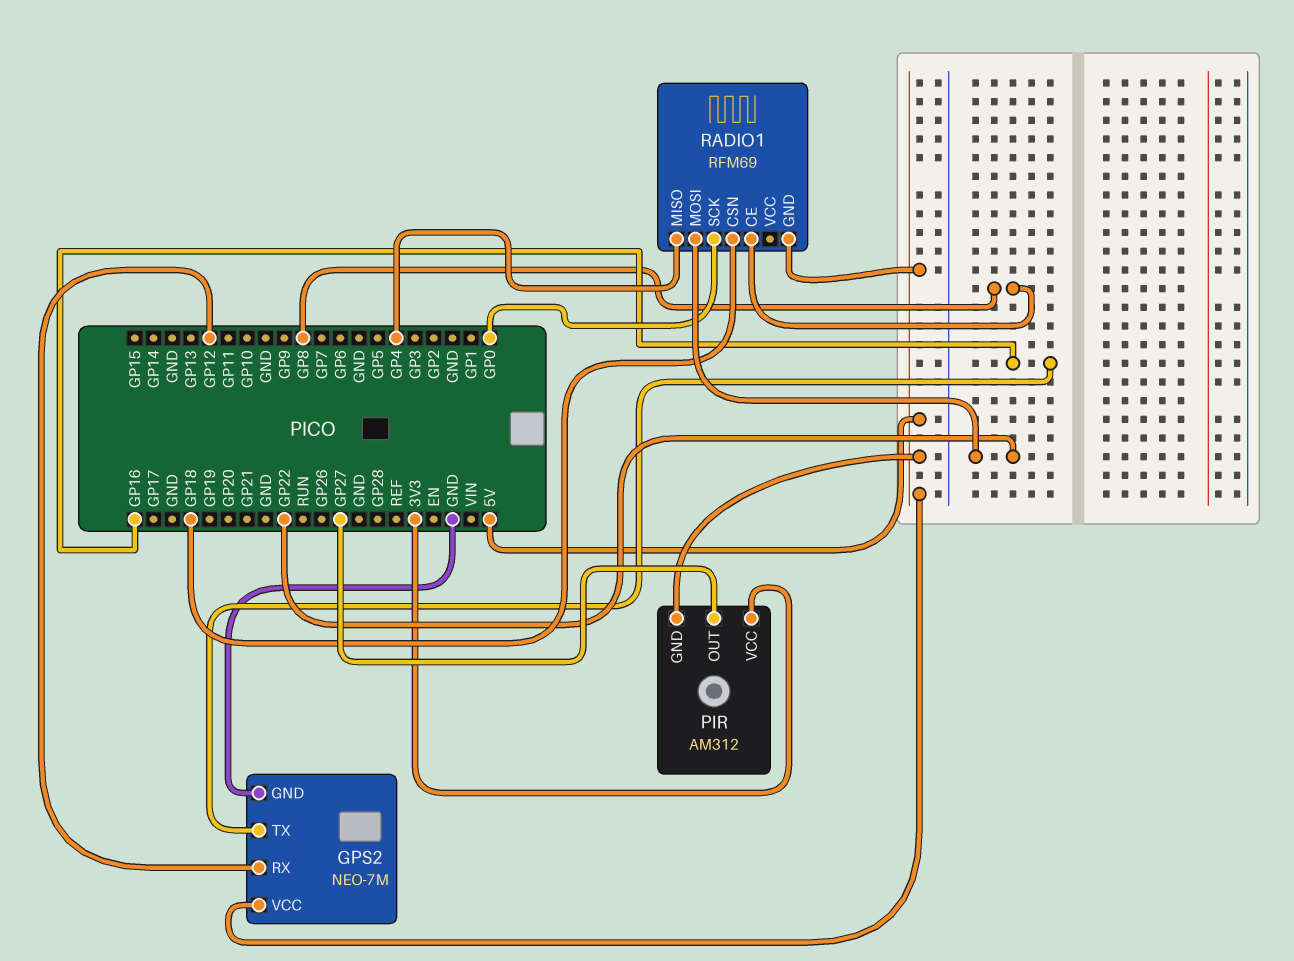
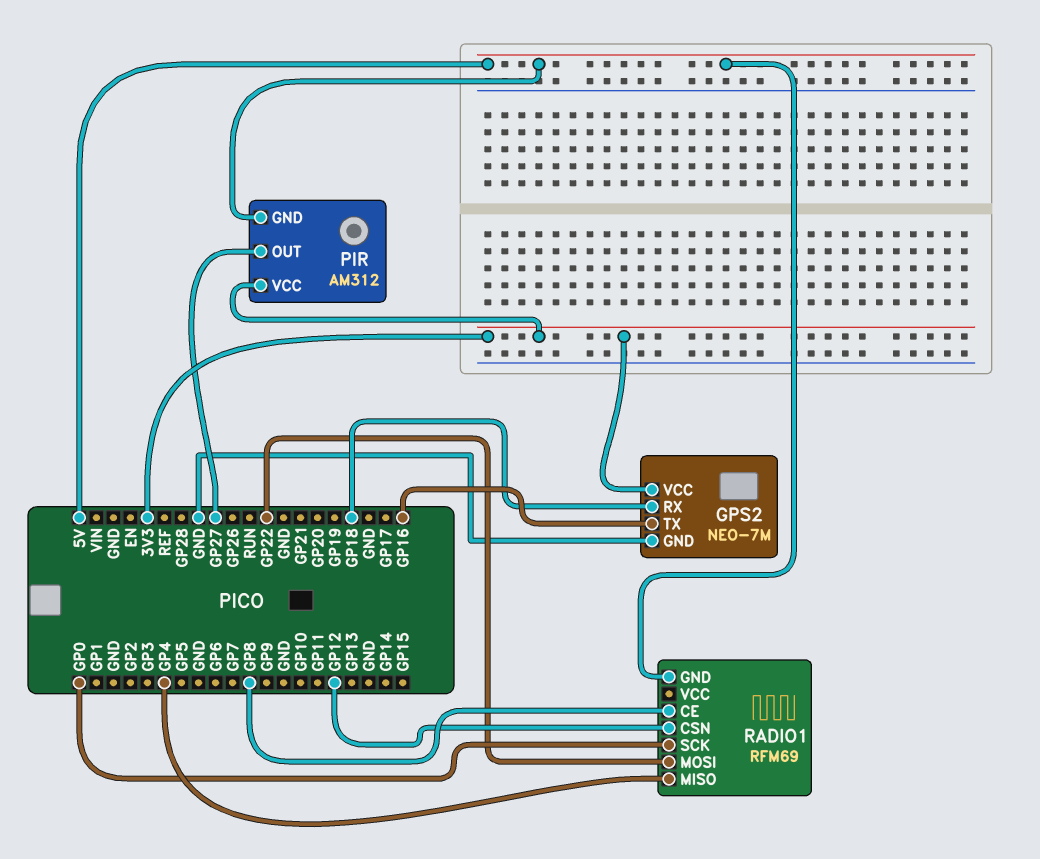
GPS2 pin RX: GP12 -> GP18
GPS2 pin VCC: 5V -> 3V3
RADIO1 pin CSN: GP18 -> GP12

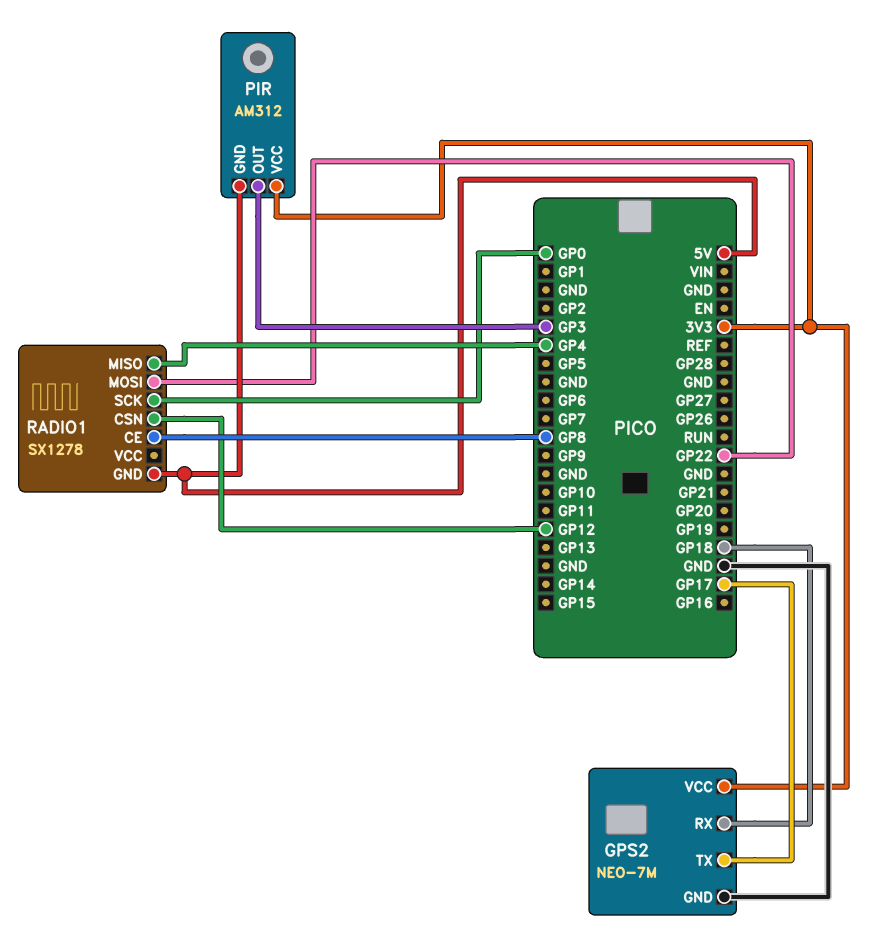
GPS2 pin TX: GP16 -> GP17
PIR pin OUT: GP27 -> GP3
RADIO1: RFM69 -> SX1278

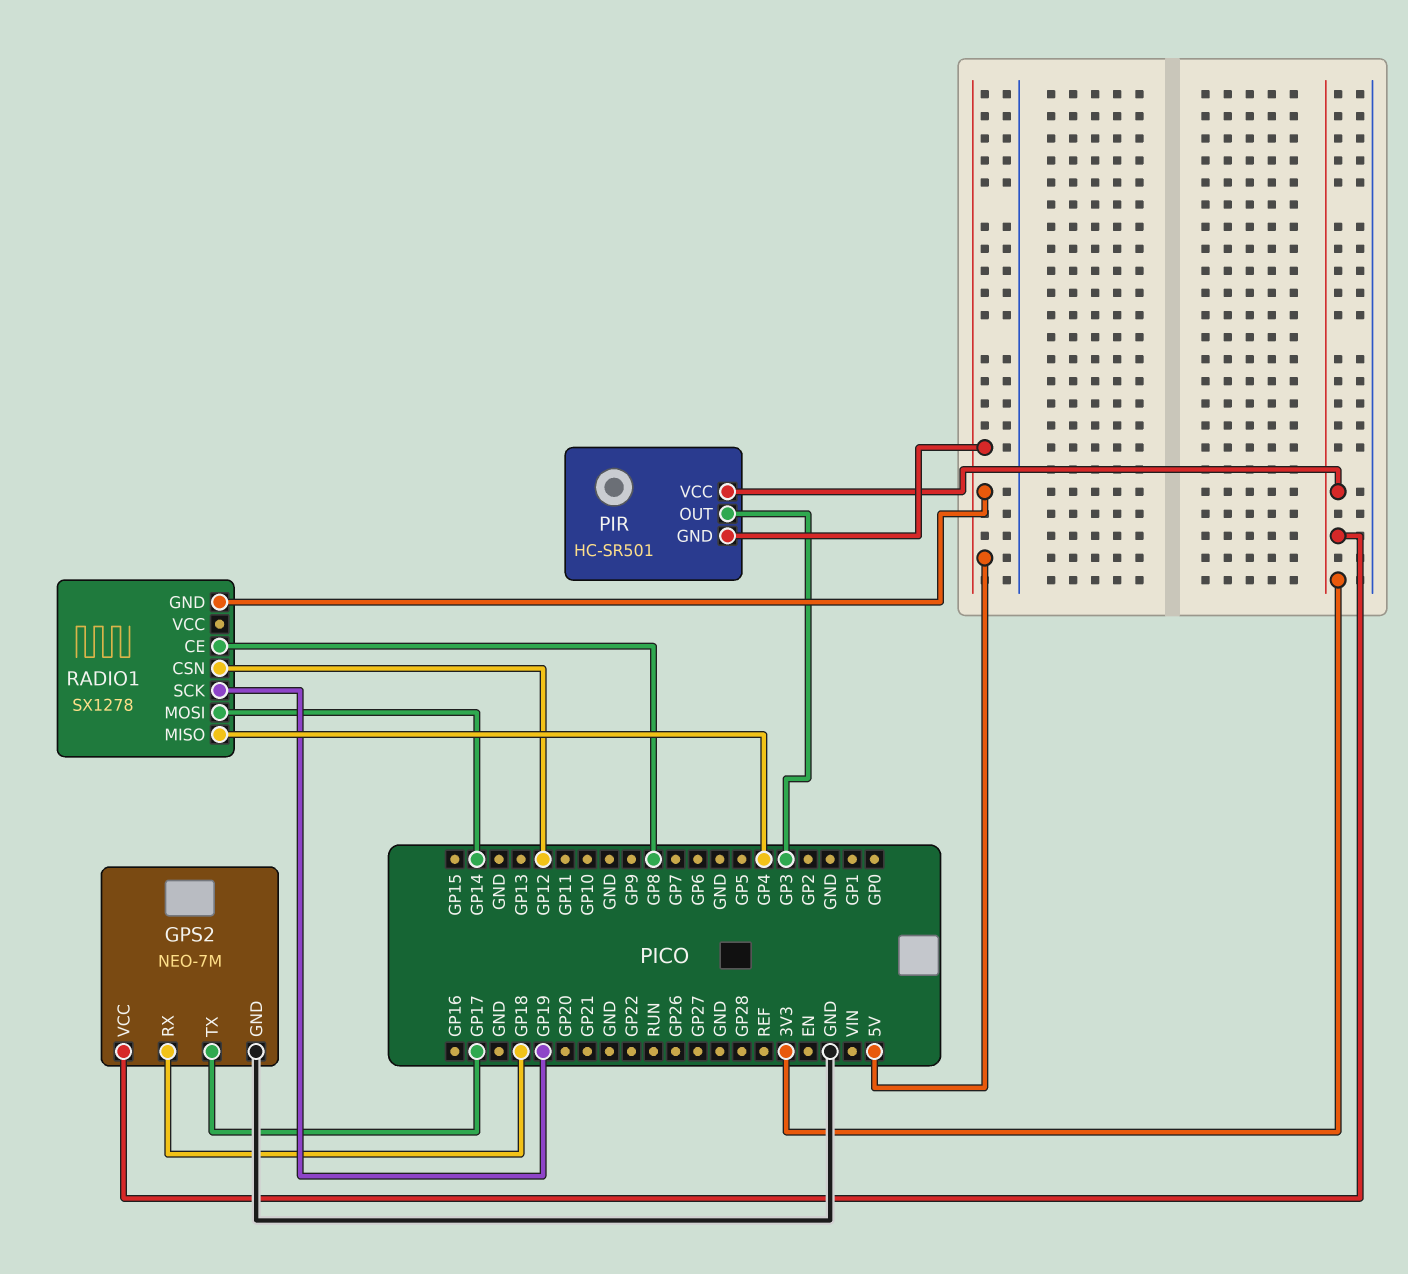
PIR: AM312 -> HC-SR501
RADIO1 pin MOSI: GP22 -> GP14
RADIO1 pin SCK: GP0 -> GP19

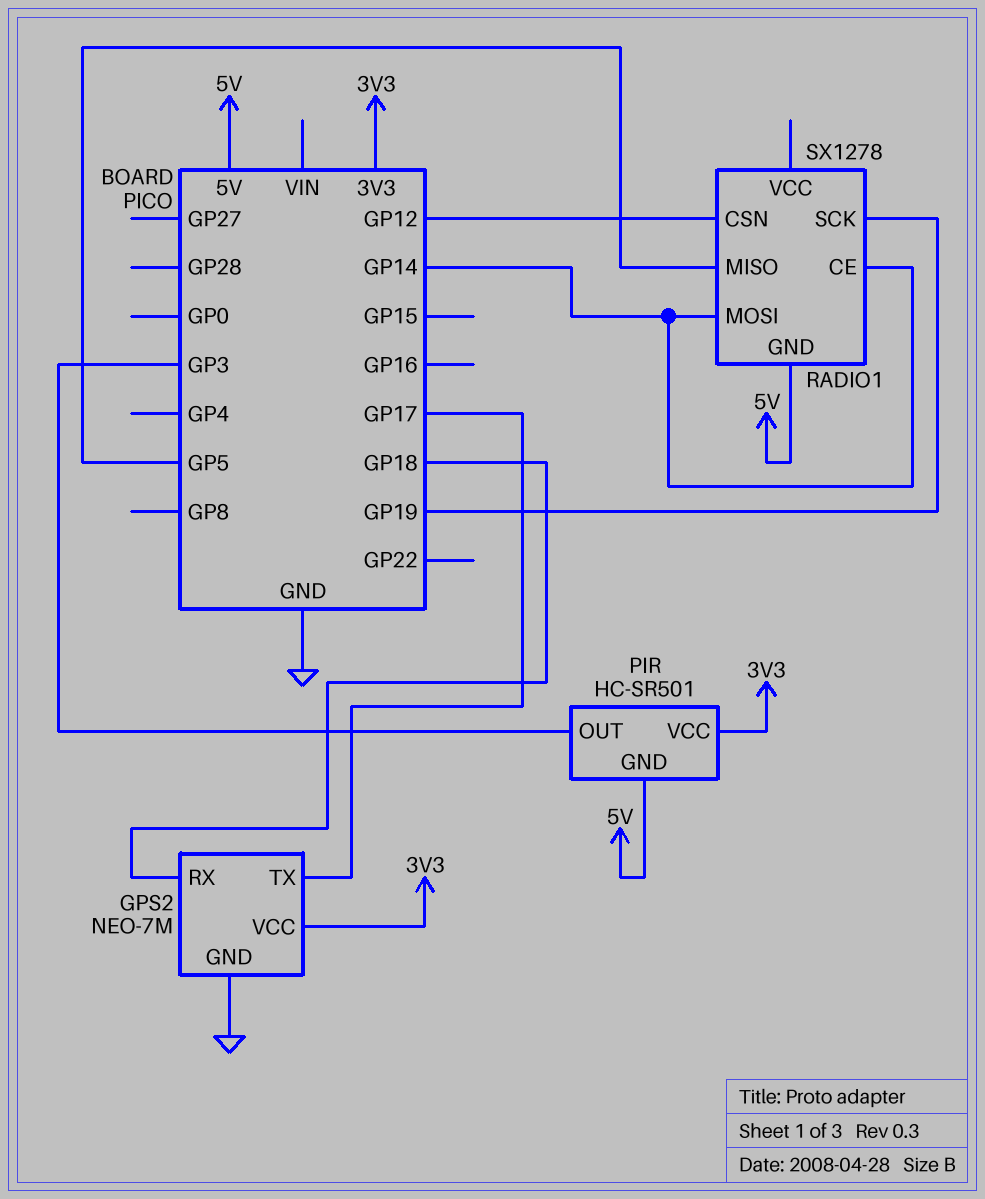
RADIO1 pin CE: GP8 -> GP14
RADIO1 pin MISO: GP4 -> GP5

